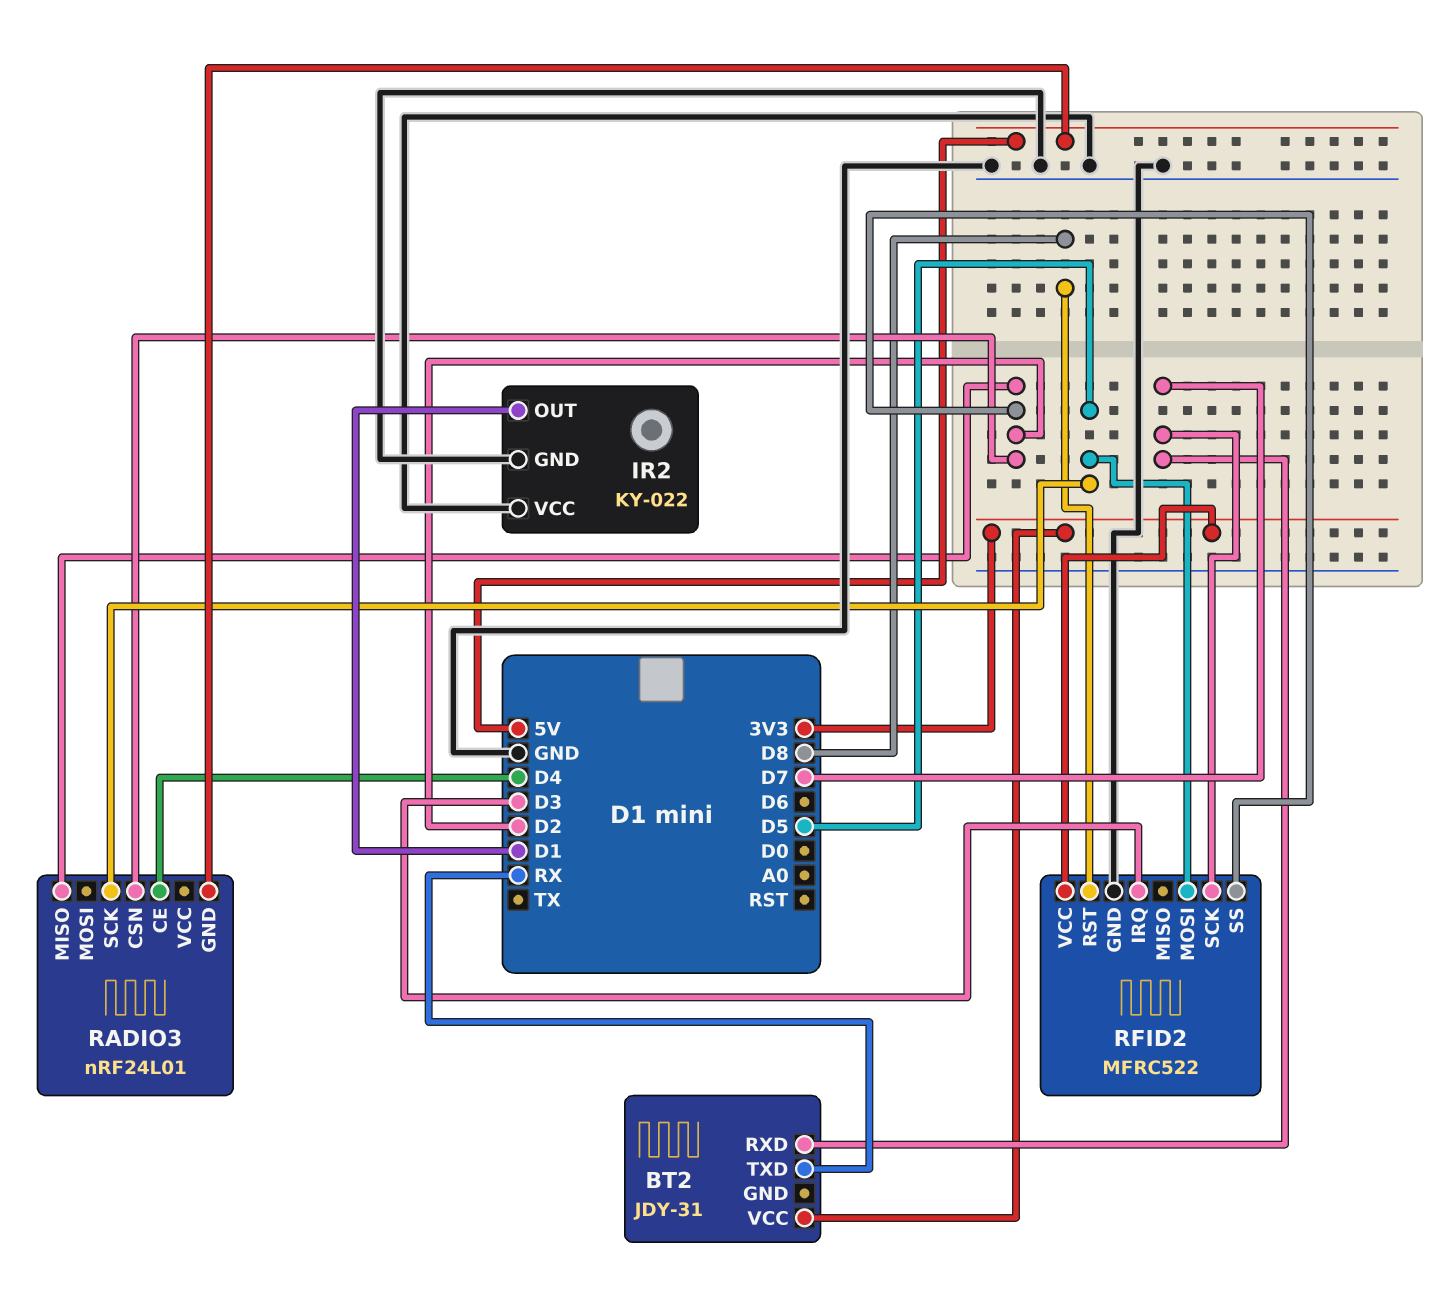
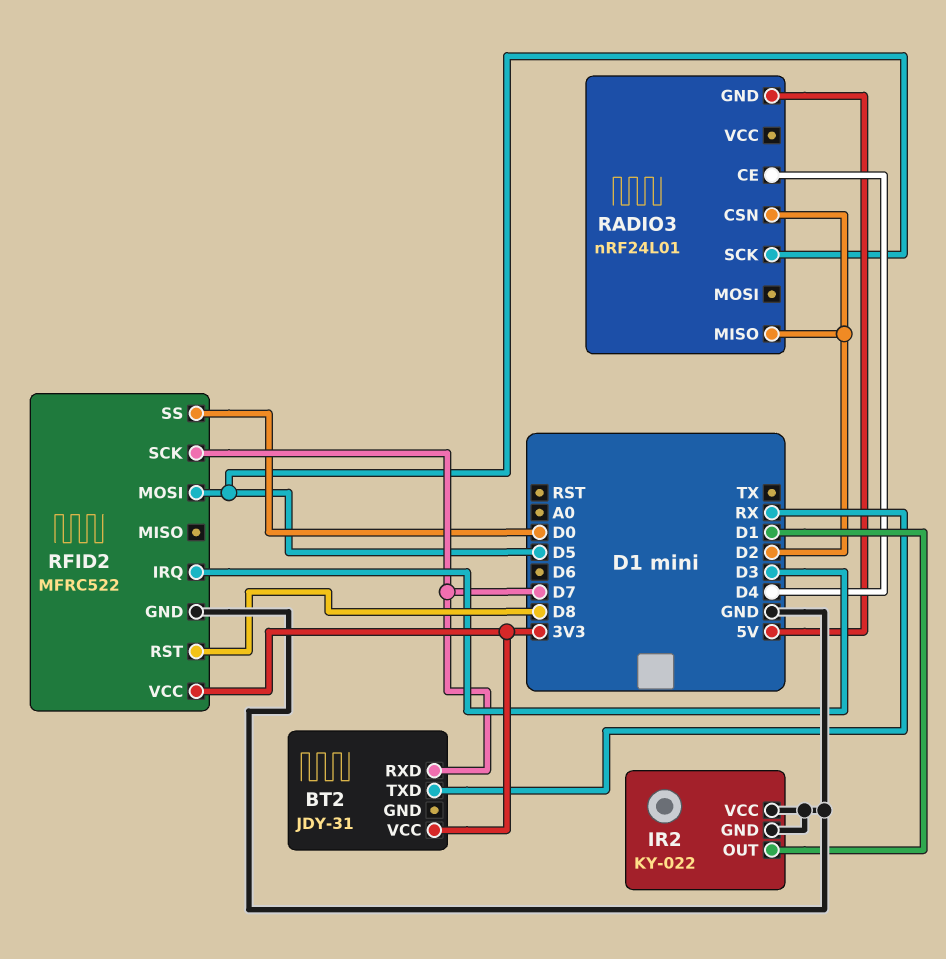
RFID2 pin SS: D2 -> D0

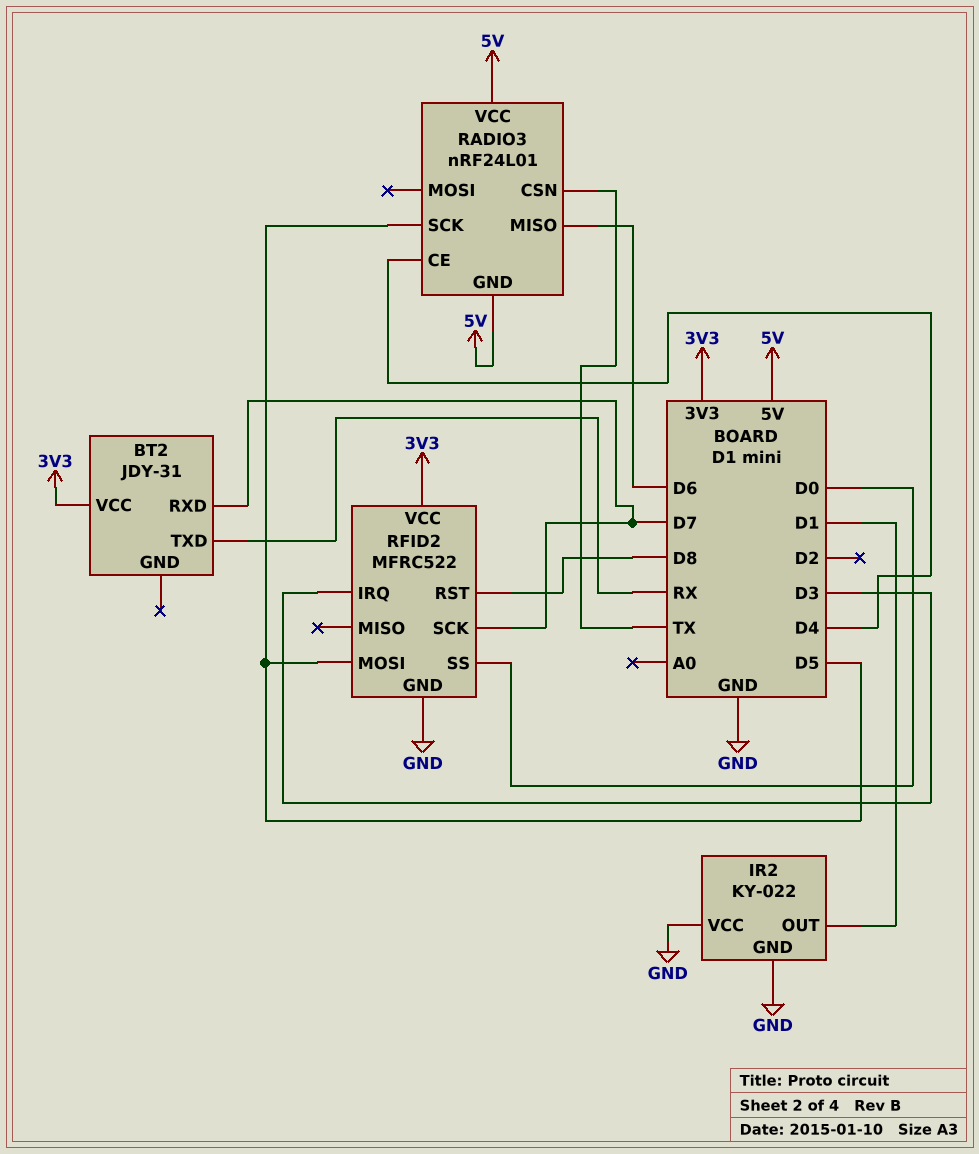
RADIO3 pin CSN: D2 -> TX
RADIO3 pin MISO: D2 -> D6
RADIO3 pin VCC: none -> 5V

